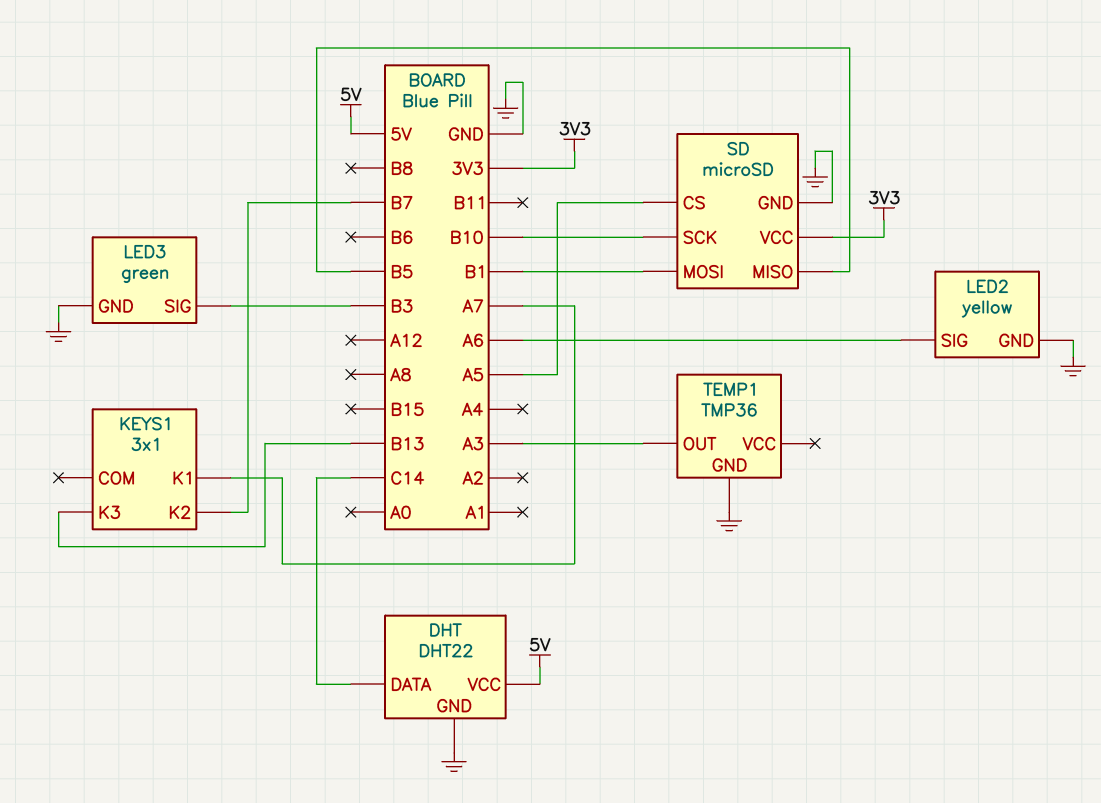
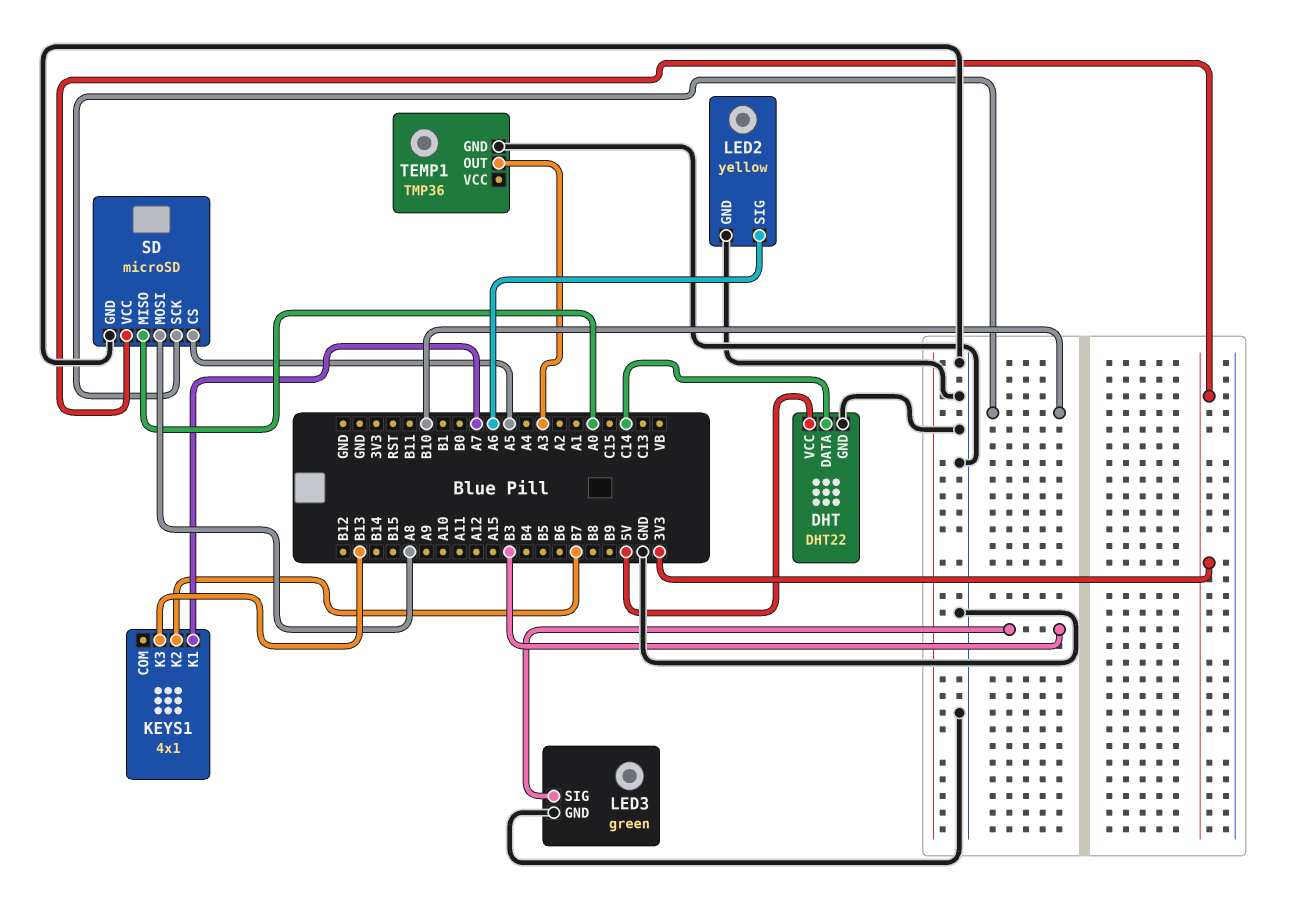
KEYS1: 3x1 -> 4x1
SD pin MISO: B5 -> A0
SD pin MOSI: B1 -> A8

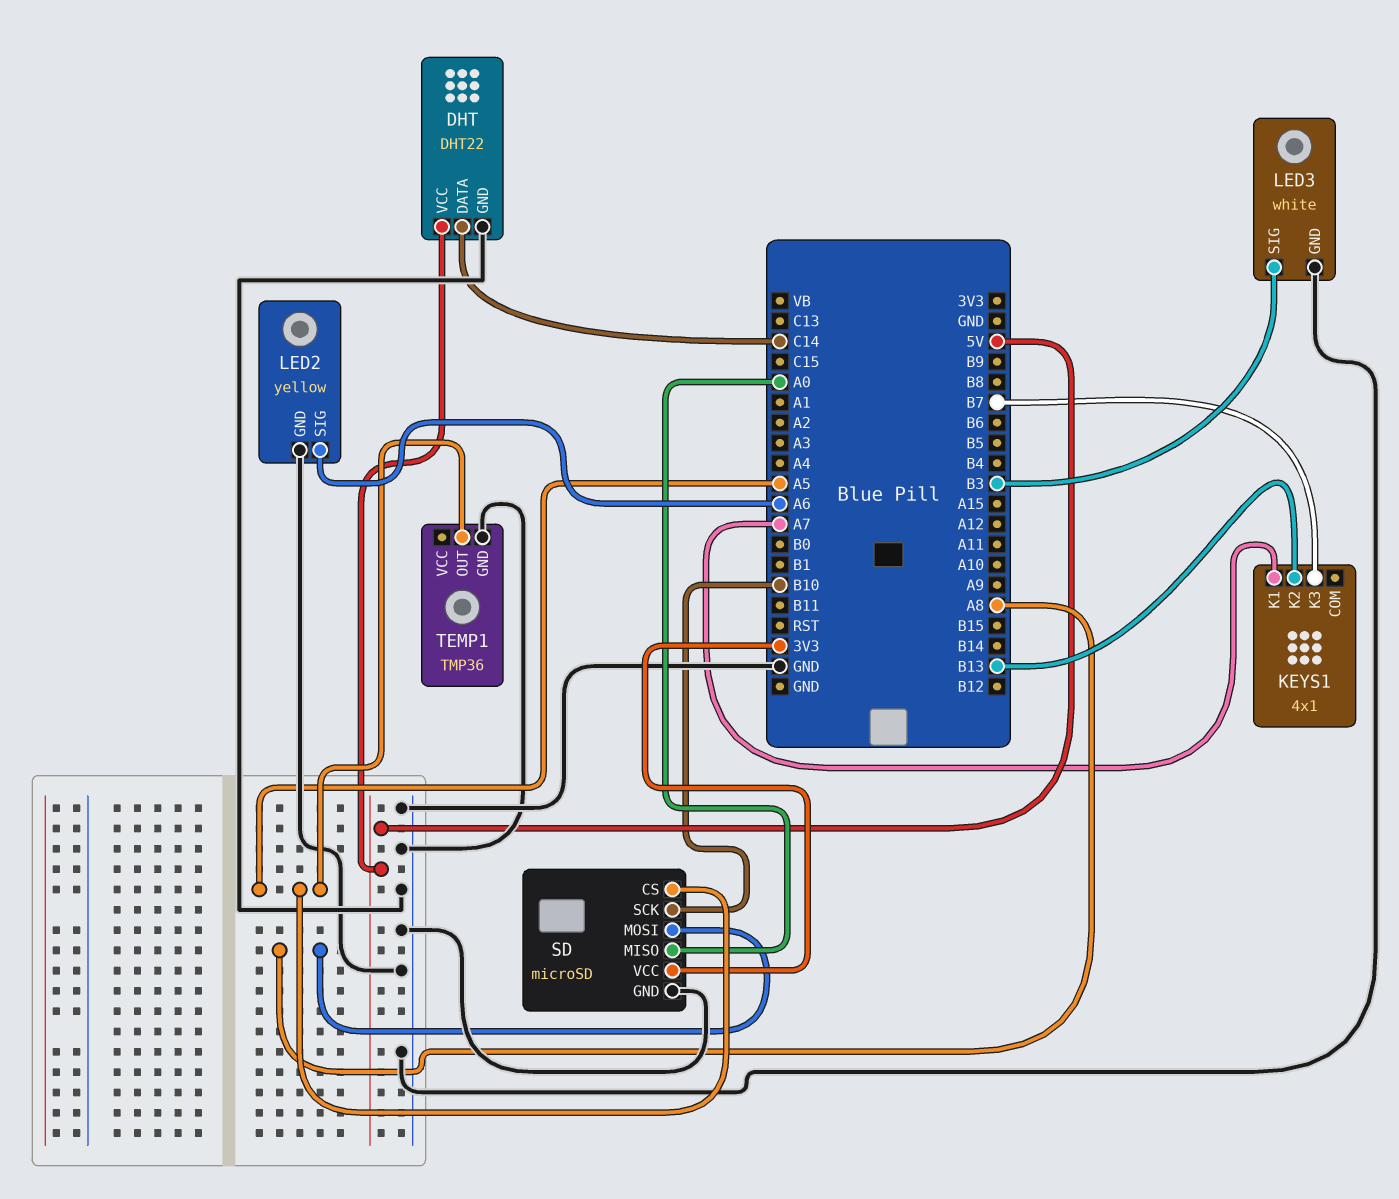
KEYS1 pin K2: B7 -> B13
KEYS1 pin K3: B13 -> B7
LED3: green -> white
TEMP1 pin OUT: A3 -> A5

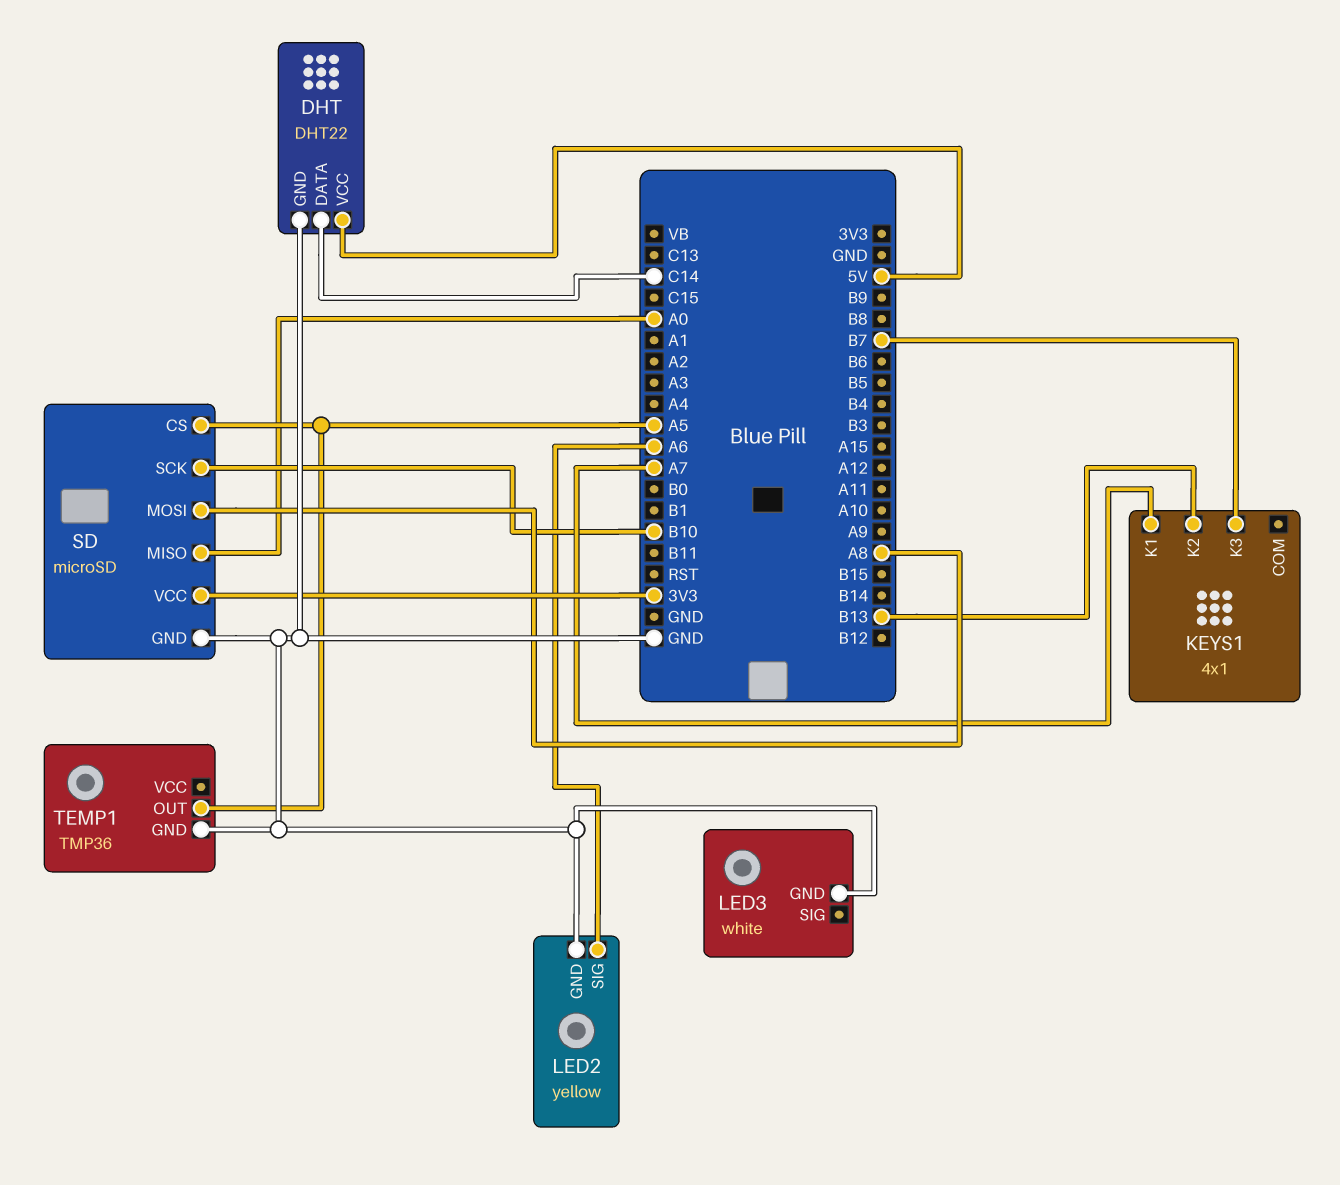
LED3 pin SIG: B3 -> none

